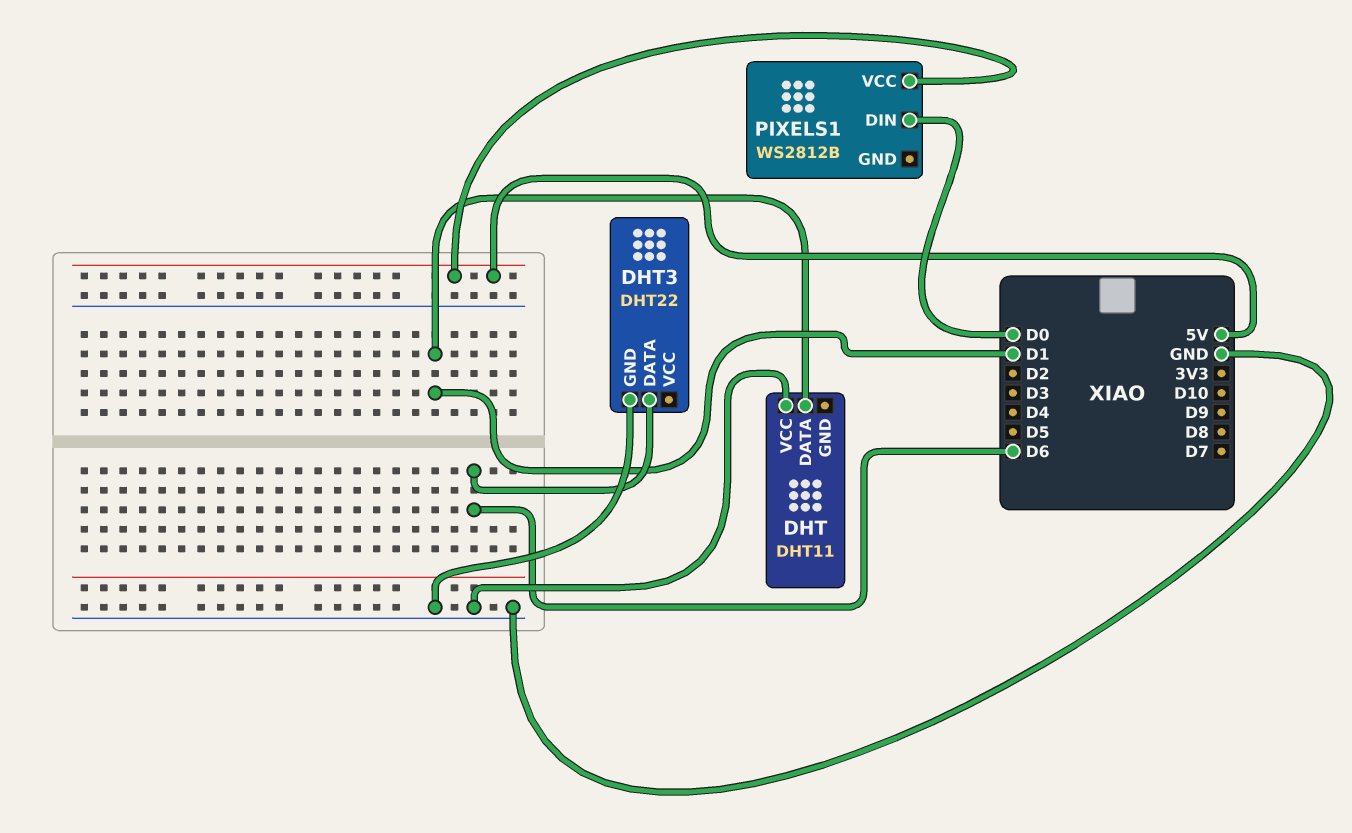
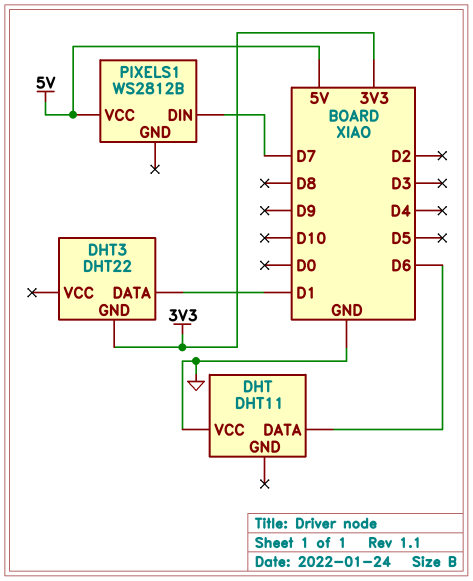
DHT pin DATA: D1 -> D6
DHT3 pin DATA: D6 -> D1
DHT3 pin GND: GND -> 3V3
PIXELS1 pin DIN: D0 -> D7

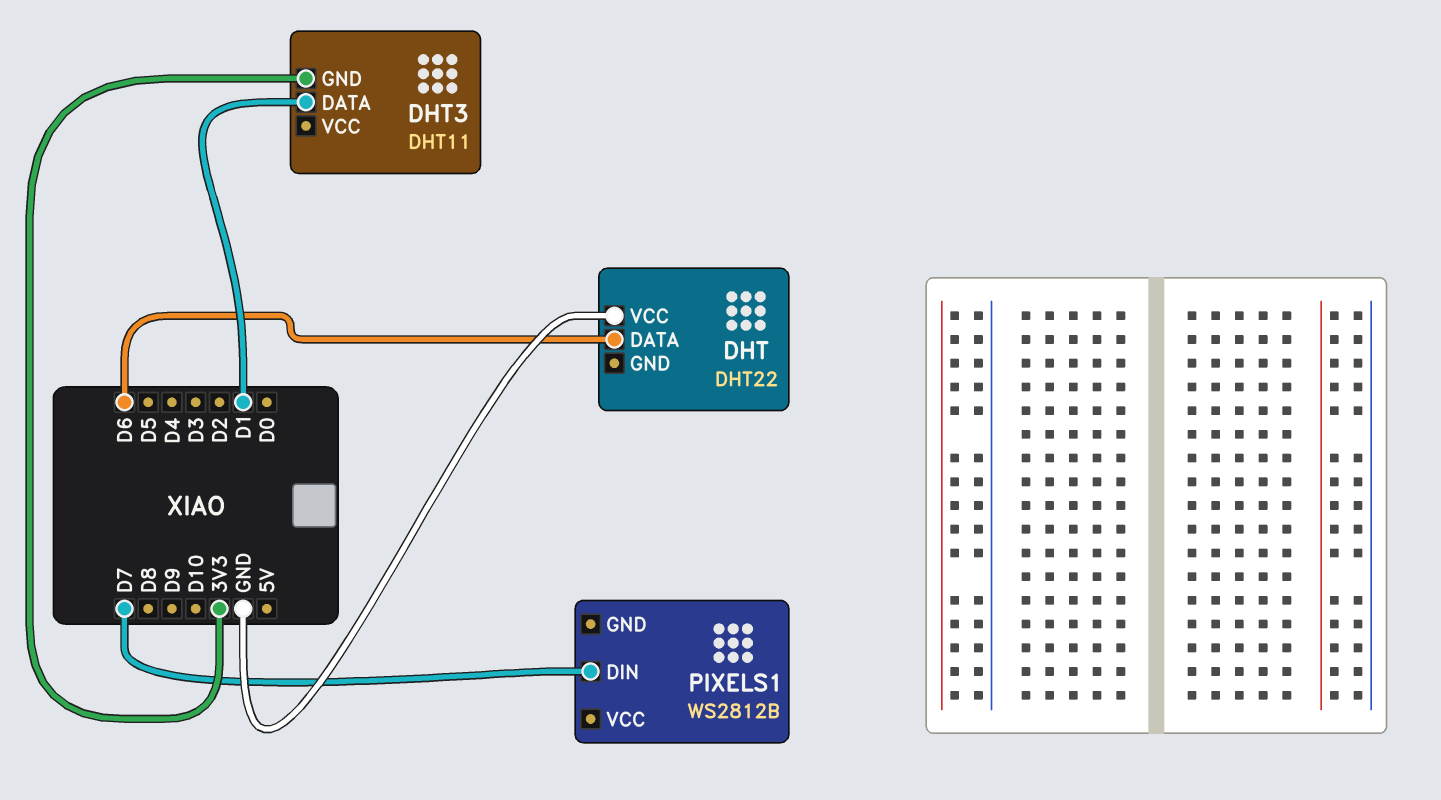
DHT: DHT11 -> DHT22
DHT3: DHT22 -> DHT11
PIXELS1 pin VCC: 5V -> none

